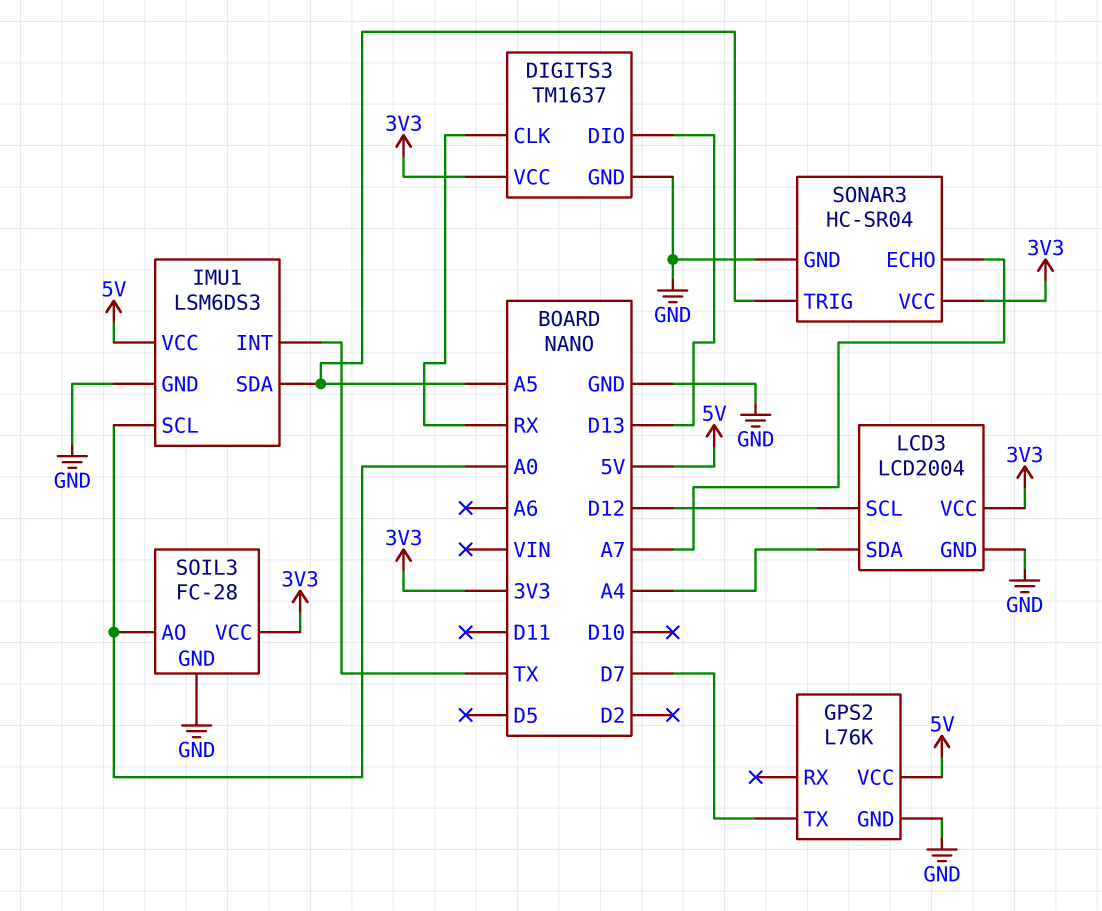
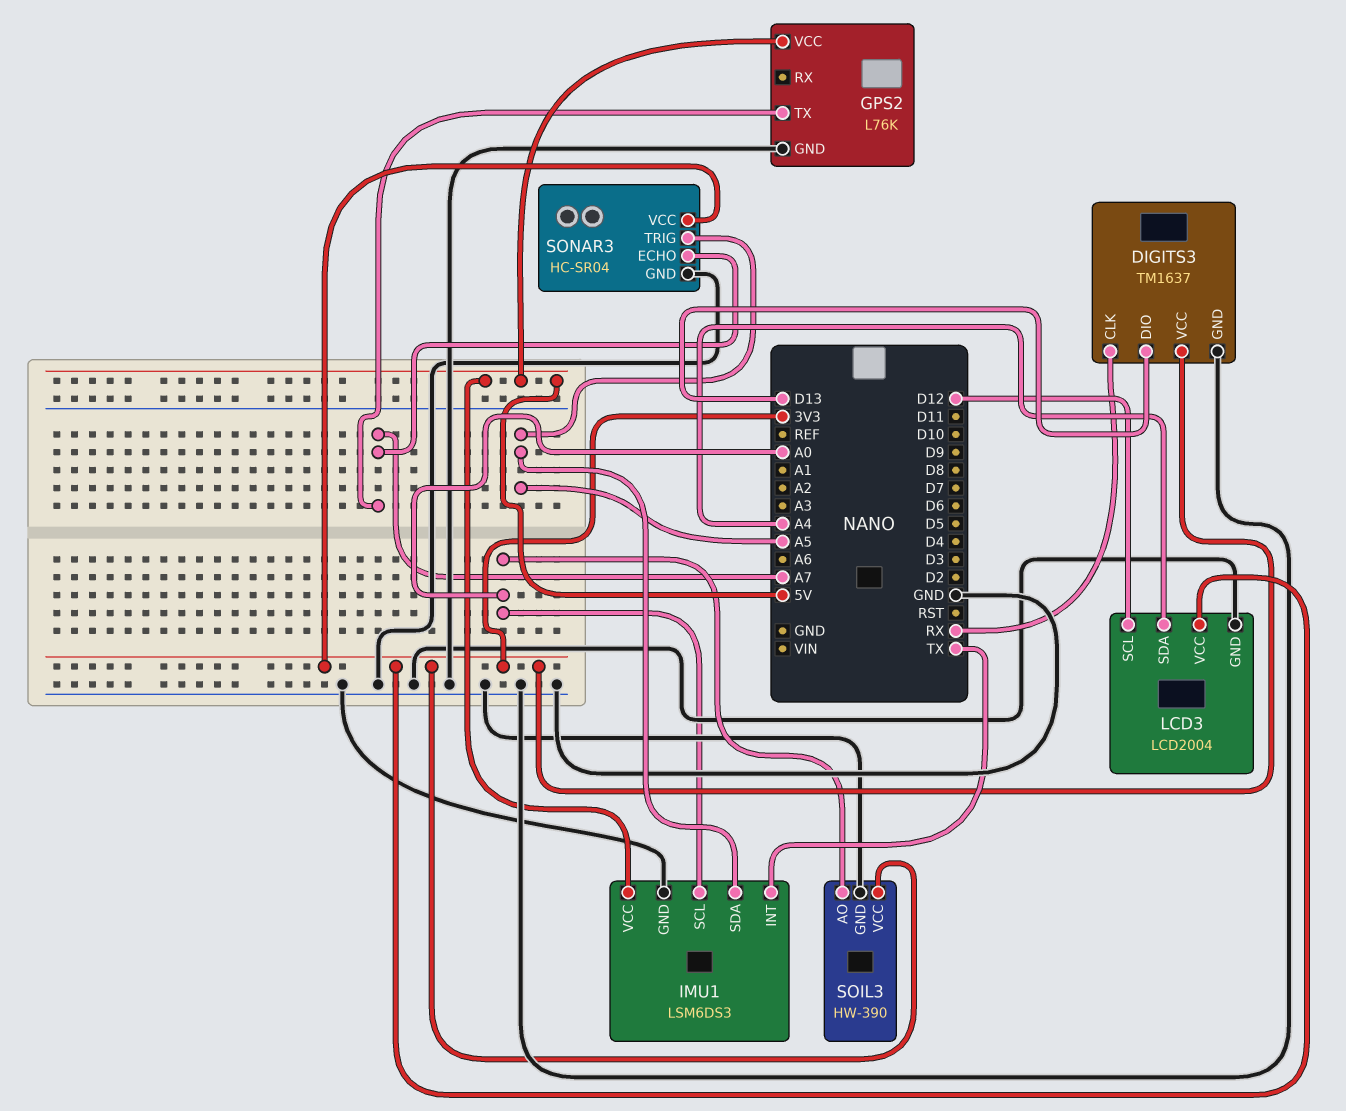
GPS2 pin TX: D7 -> A7
SOIL3: FC-28 -> HW-390

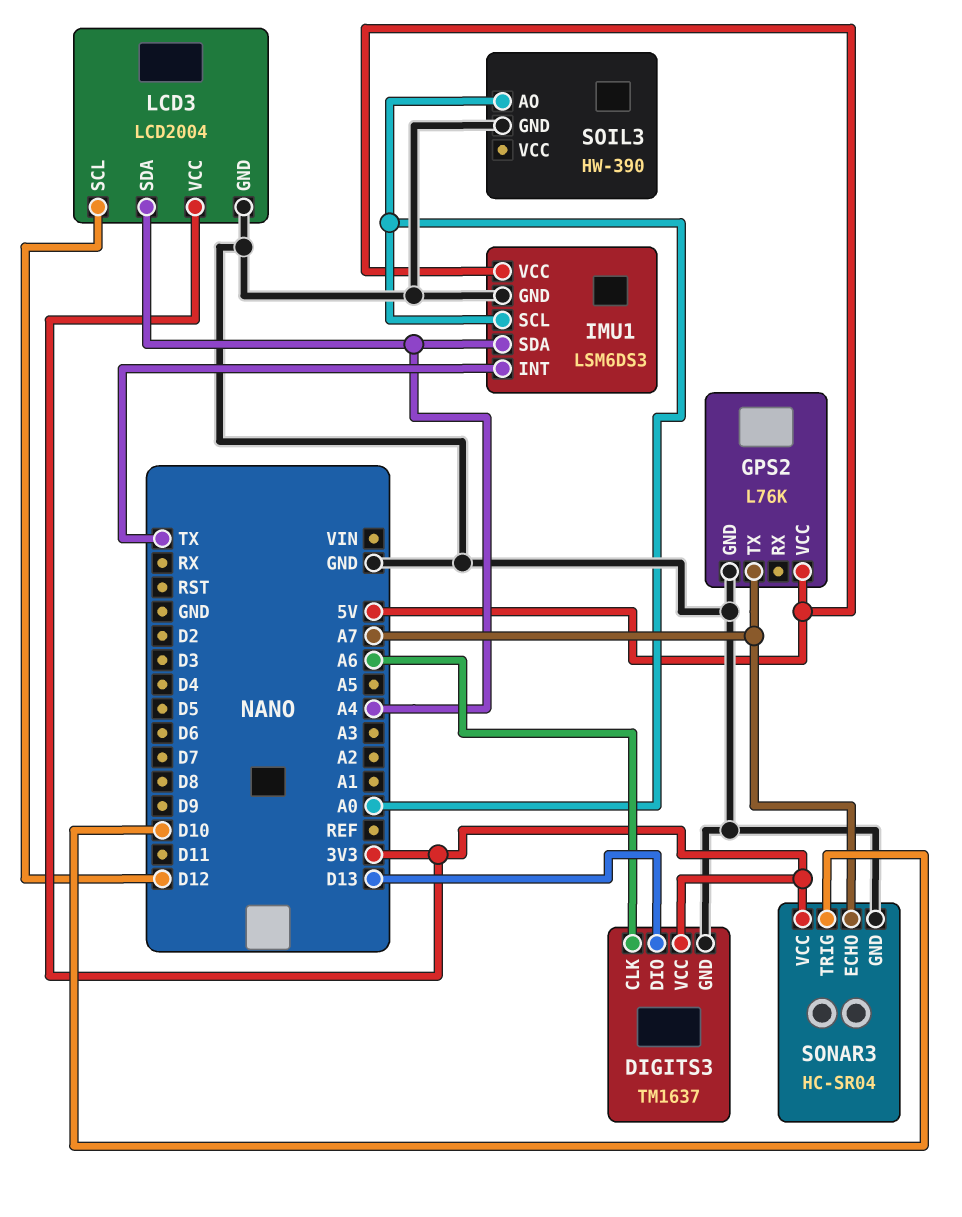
DIGITS3 pin CLK: RX -> A6
IMU1 pin SDA: A5 -> A4
SOIL3 pin VCC: 3V3 -> none
SONAR3 pin TRIG: A5 -> D10

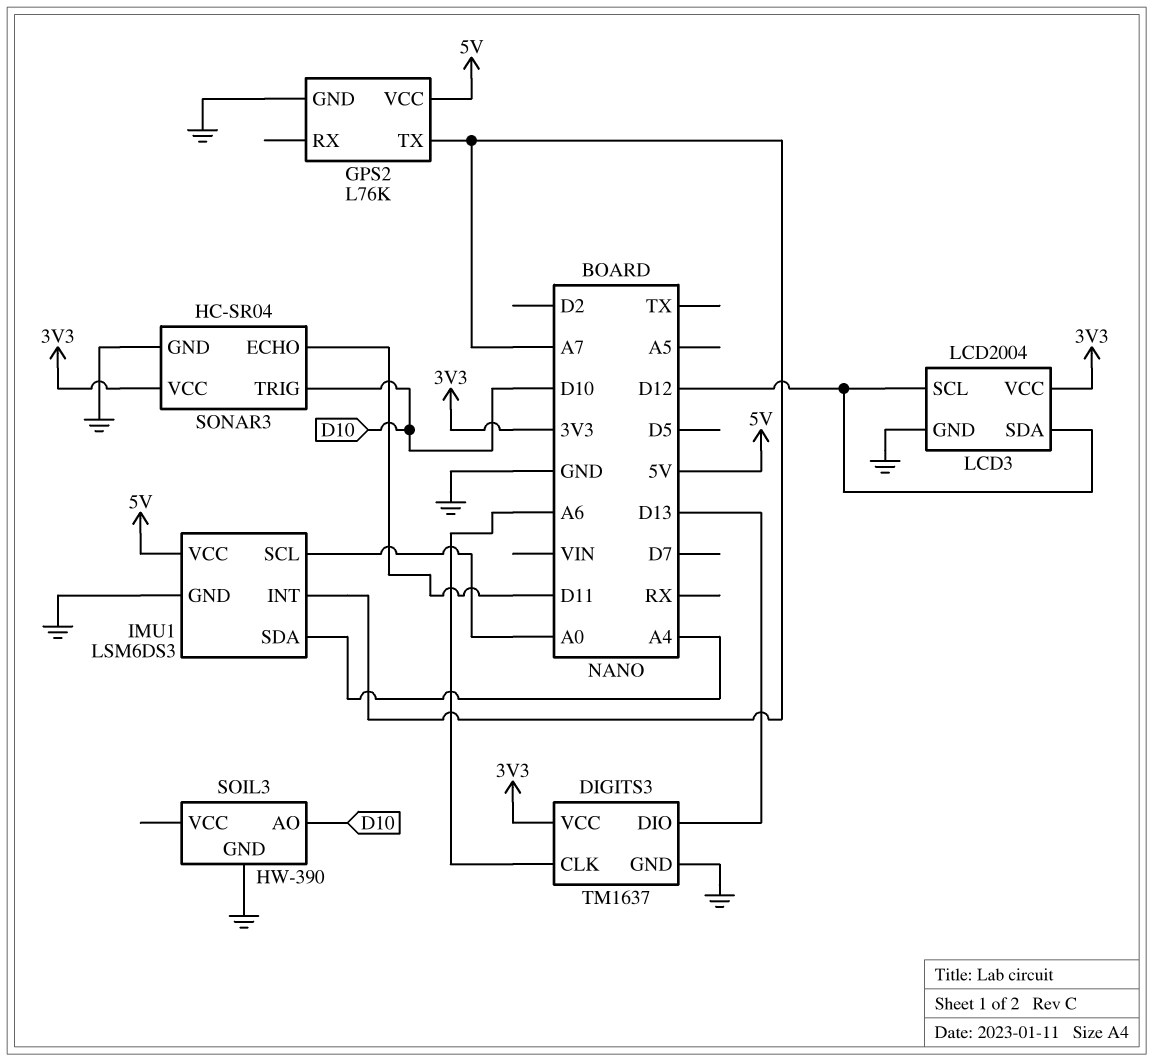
IMU1 pin INT: TX -> A7
LCD3 pin SDA: A4 -> D12
SOIL3 pin AO: A0 -> D10
SONAR3 pin ECHO: A7 -> D11

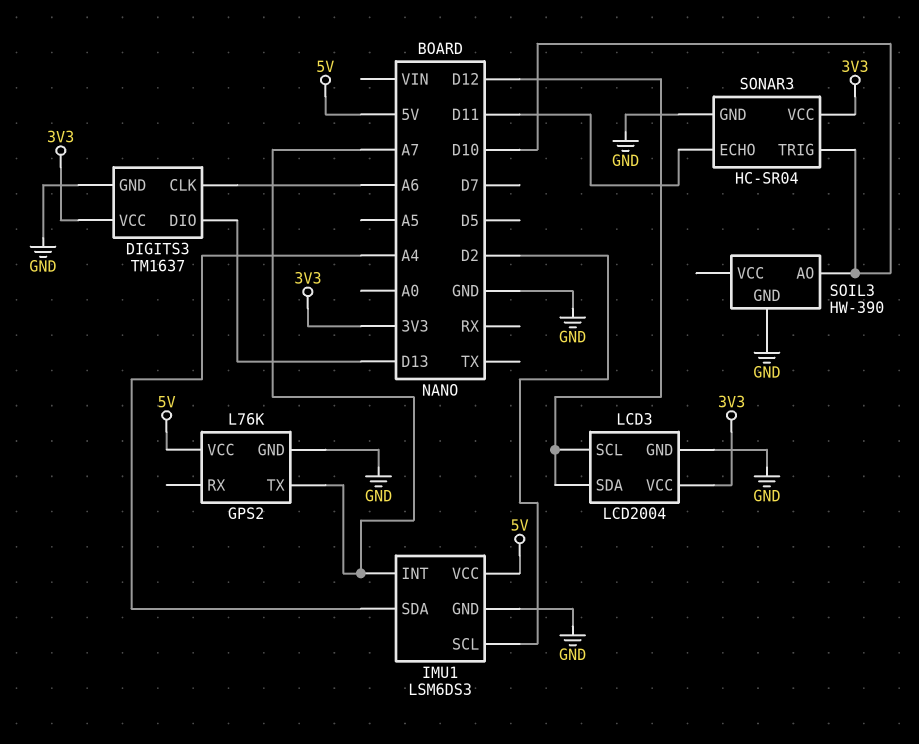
IMU1 pin SCL: A0 -> D2

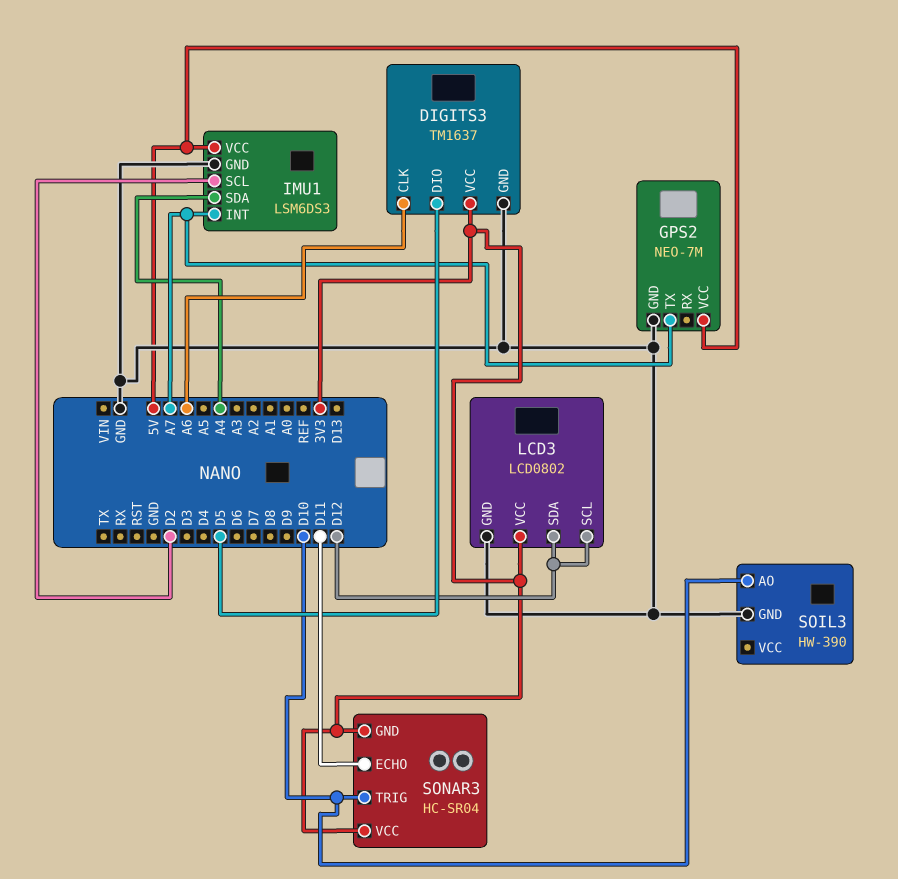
DIGITS3 pin DIO: D13 -> D5
GPS2: L76K -> NEO-7M
LCD3: LCD2004 -> LCD0802
SONAR3 pin GND: GND -> 3V3

